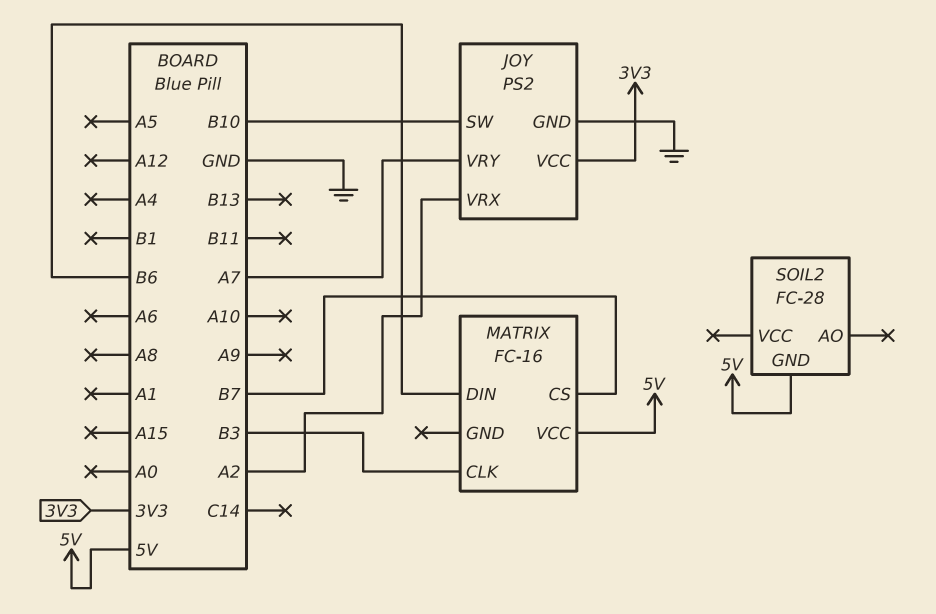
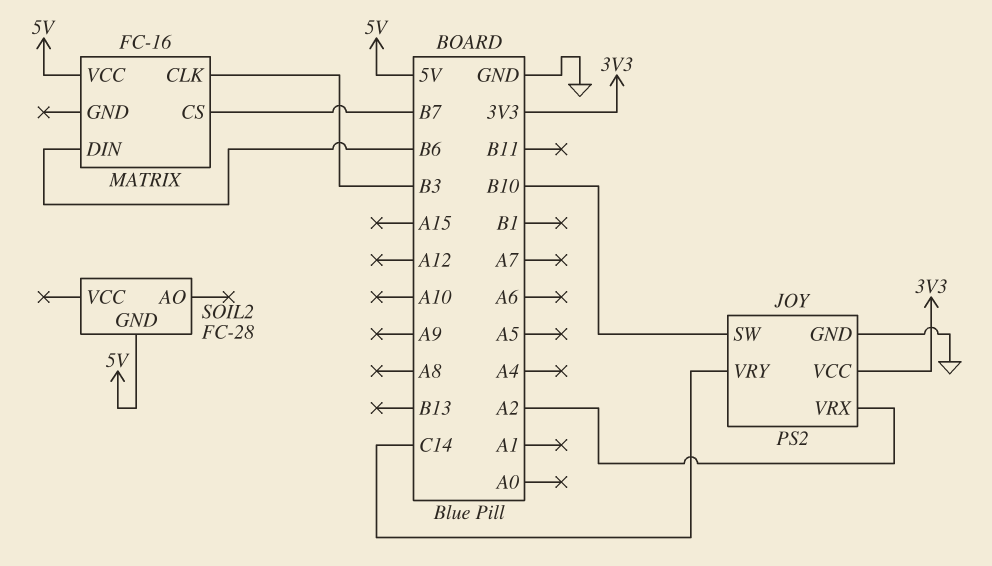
JOY pin VRY: A7 -> C14

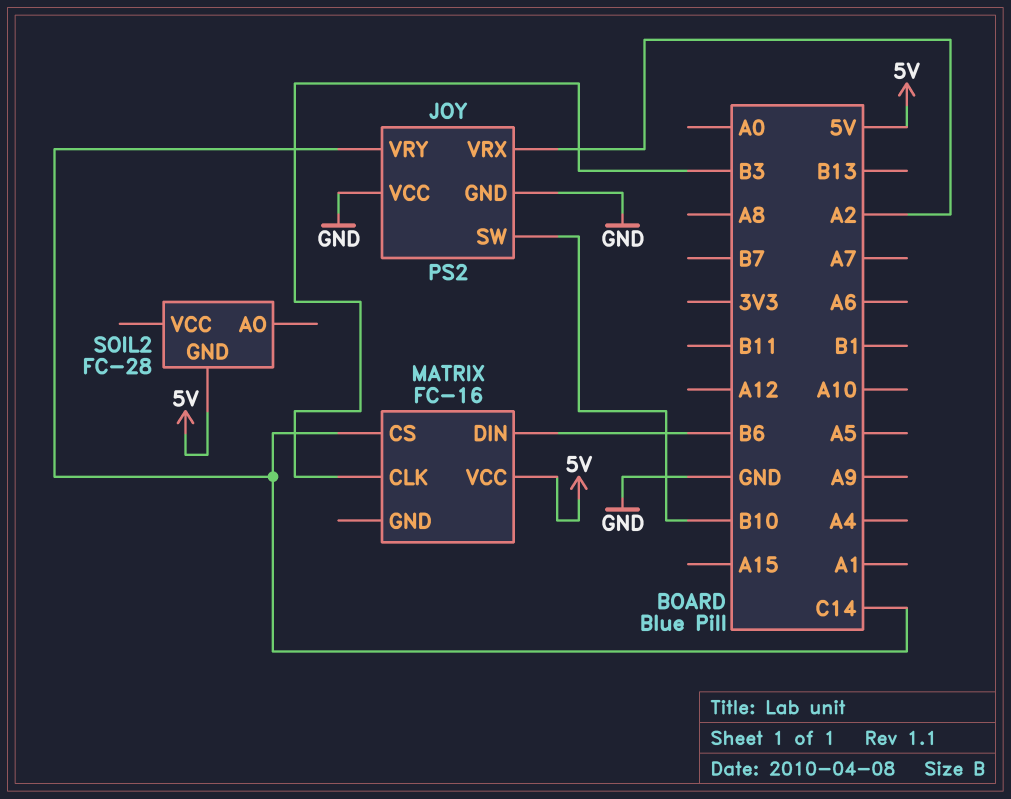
JOY pin VCC: 3V3 -> GND
MATRIX pin CS: B7 -> C14

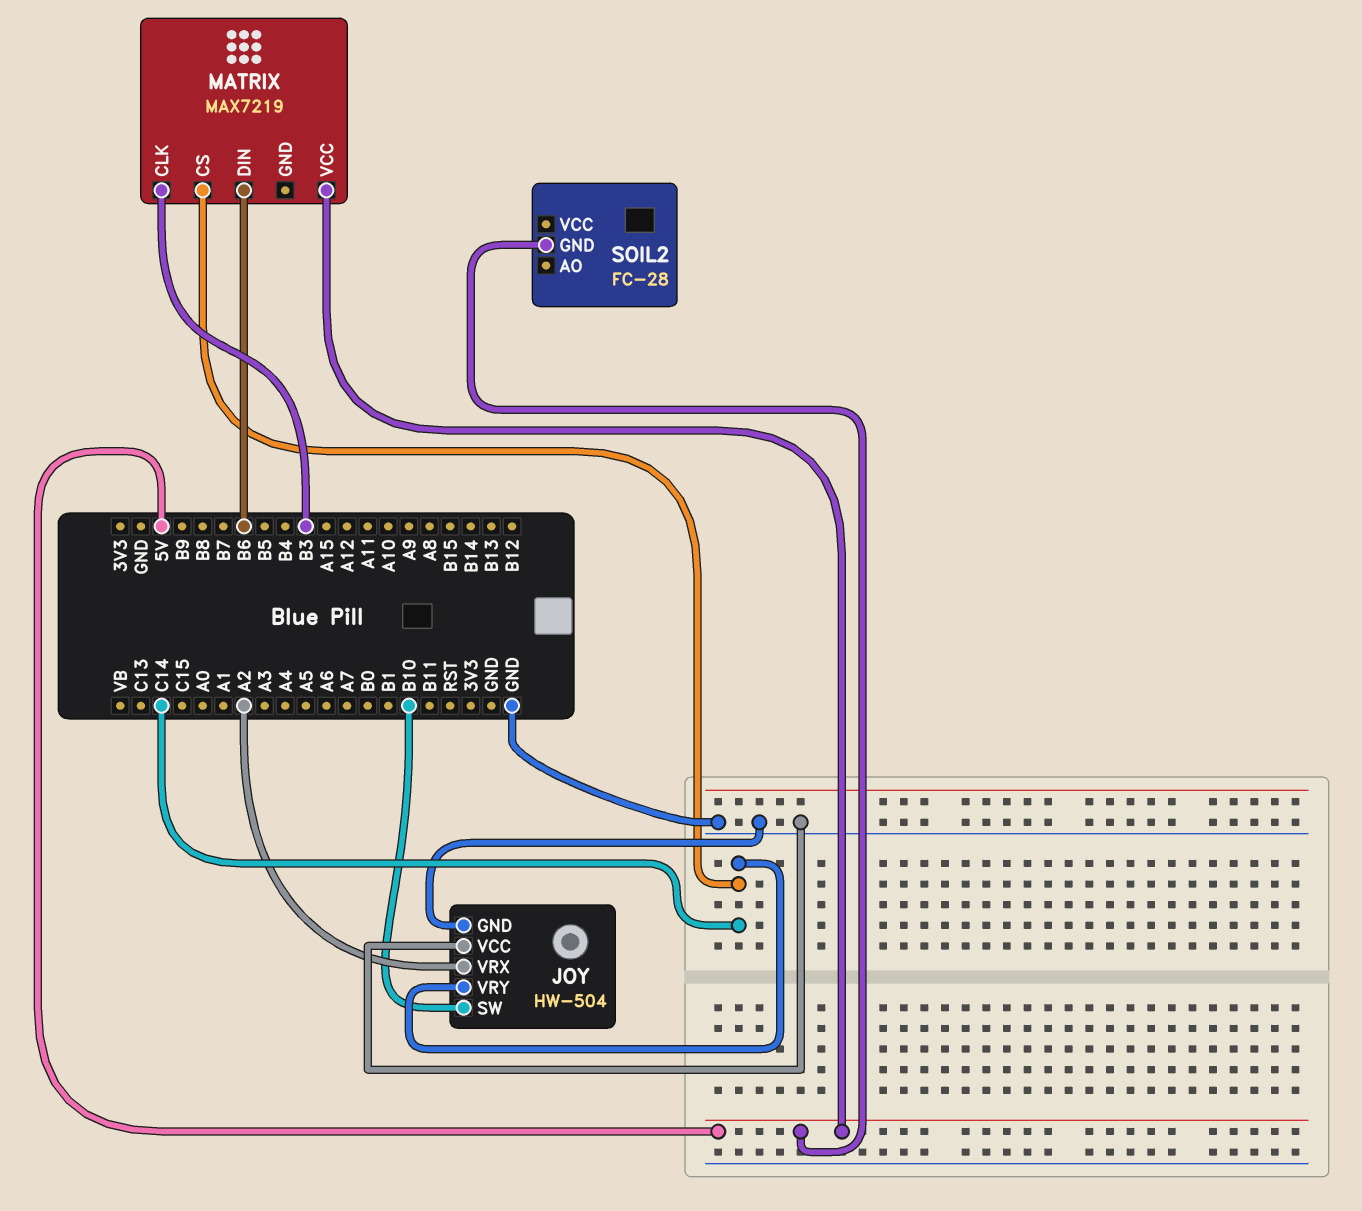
JOY: PS2 -> HW-504
MATRIX: FC-16 -> MAX7219

